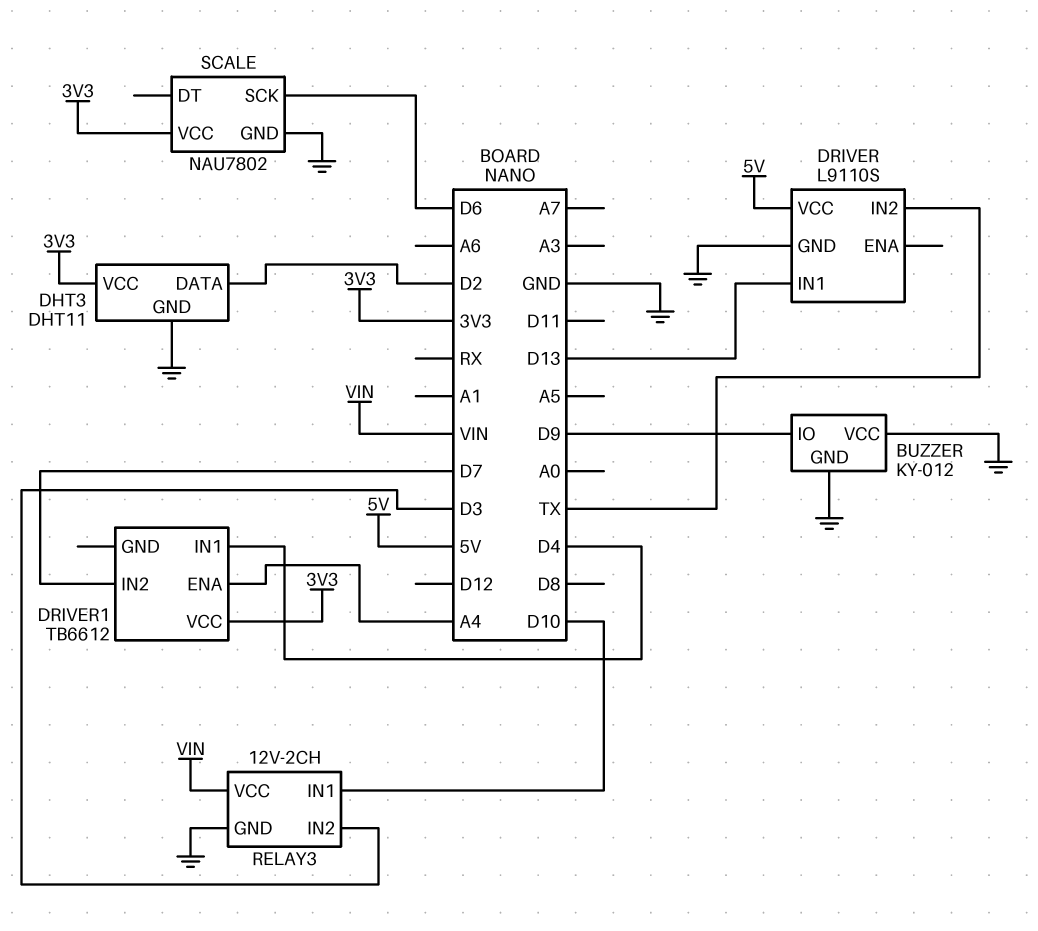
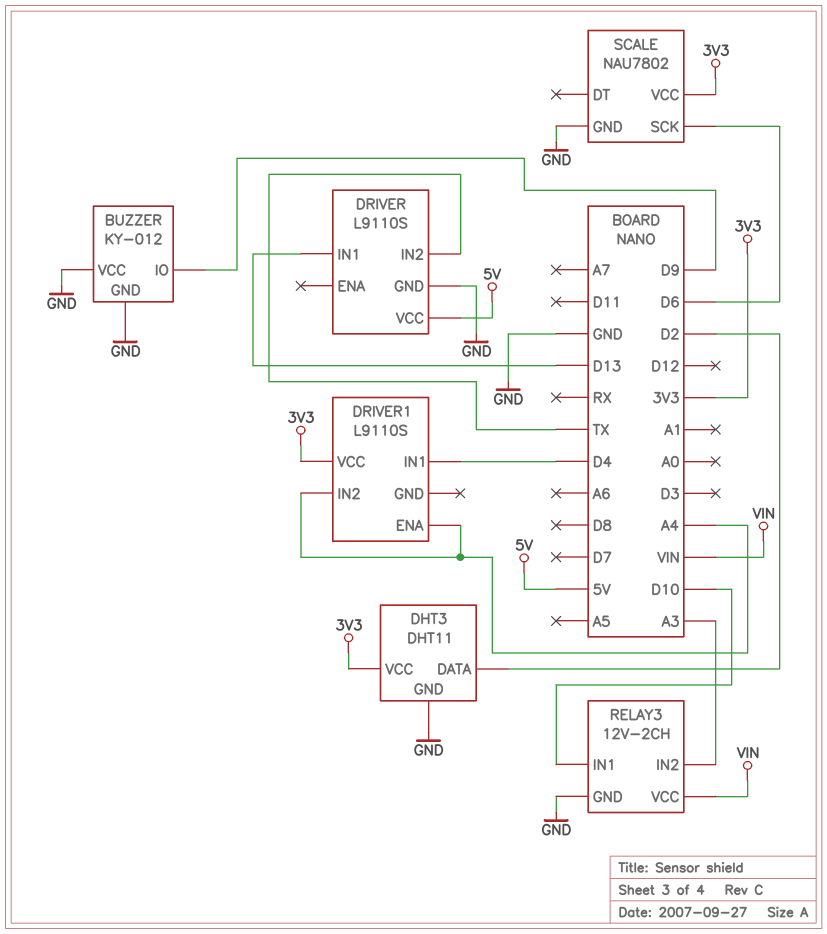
DRIVER1: TB6612 -> L9110S
DRIVER1 pin IN2: D7 -> A4
RELAY3 pin IN2: D3 -> A3

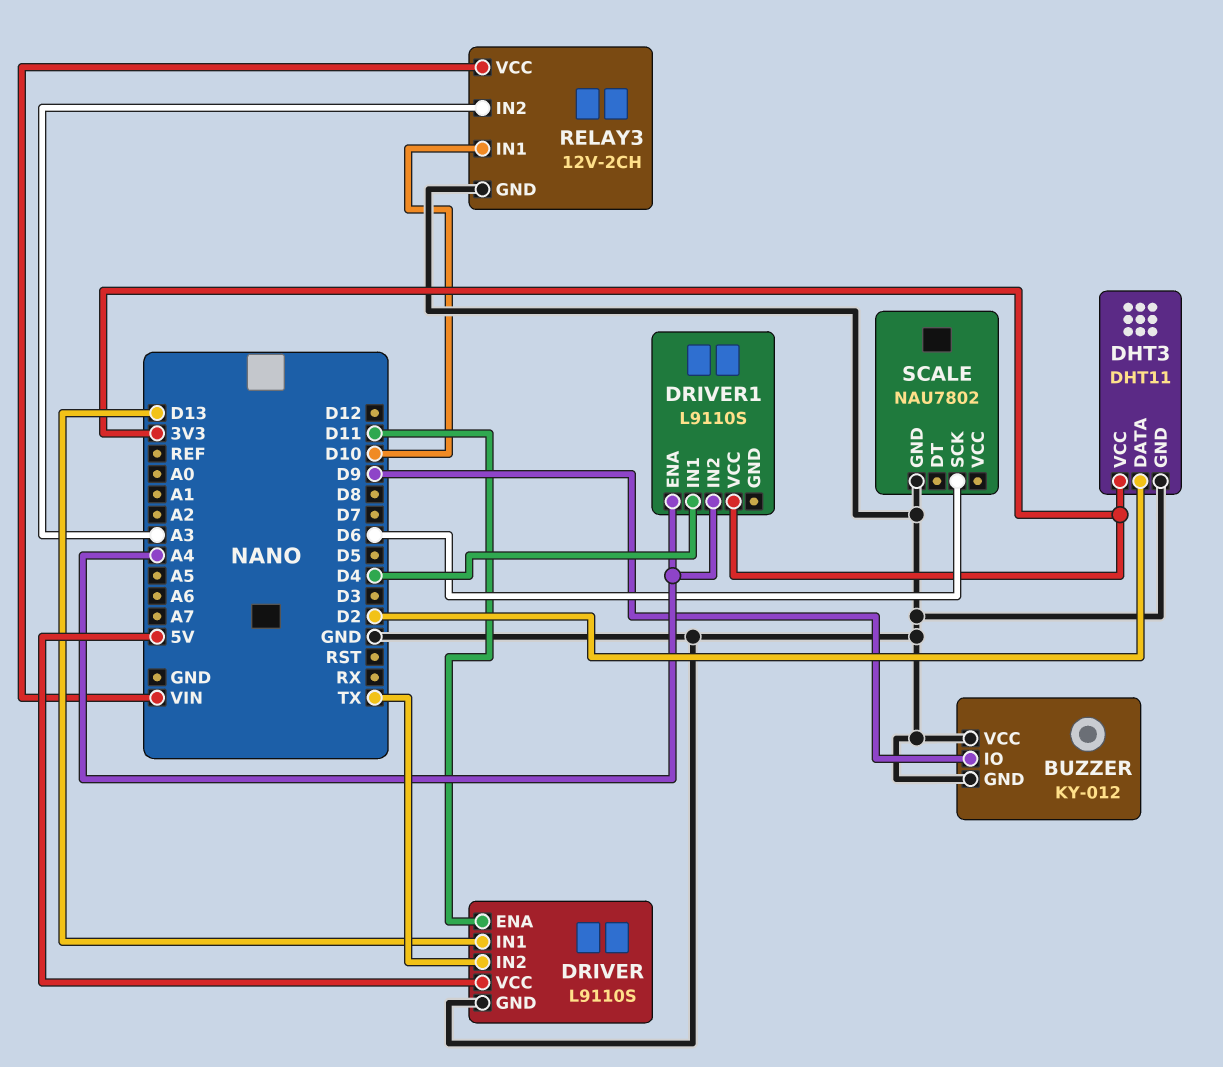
DRIVER pin ENA: none -> D11
SCALE pin VCC: 3V3 -> none

